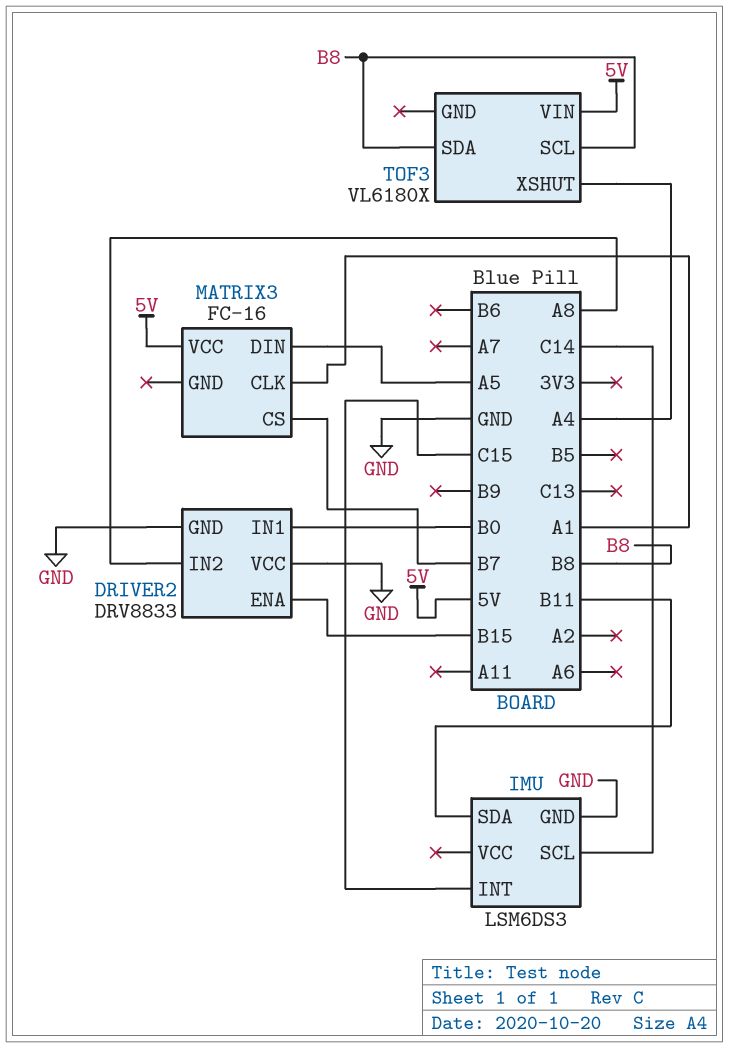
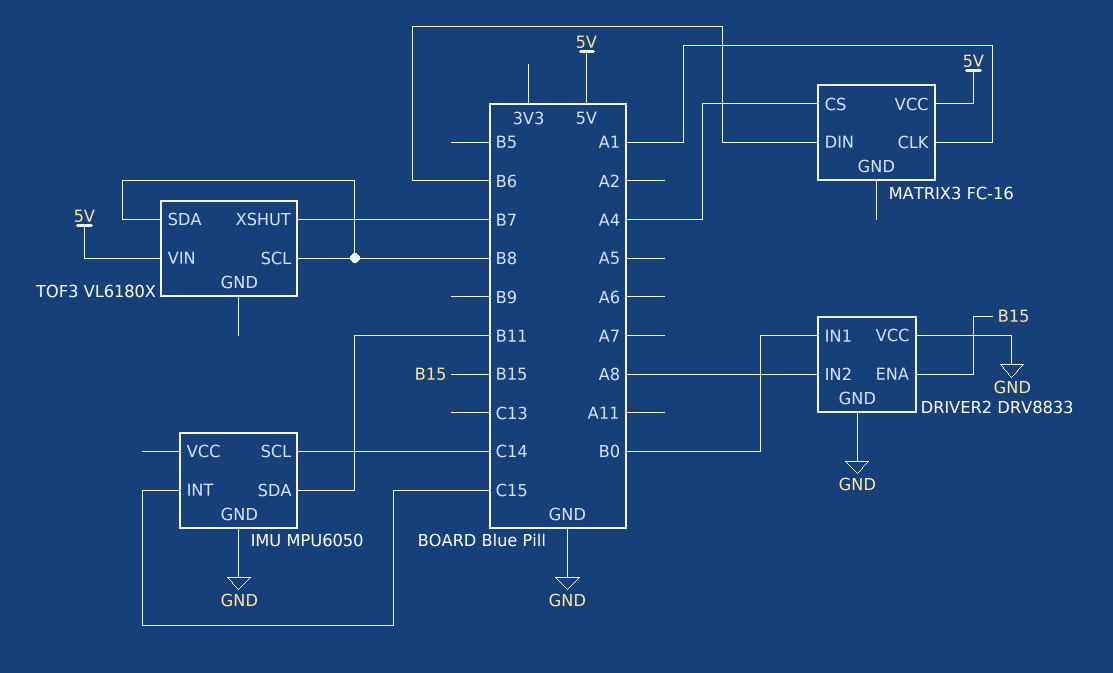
IMU: LSM6DS3 -> MPU6050
MATRIX3 pin CS: B7 -> A4
MATRIX3 pin DIN: A5 -> B6
TOF3 pin XSHUT: A4 -> B7

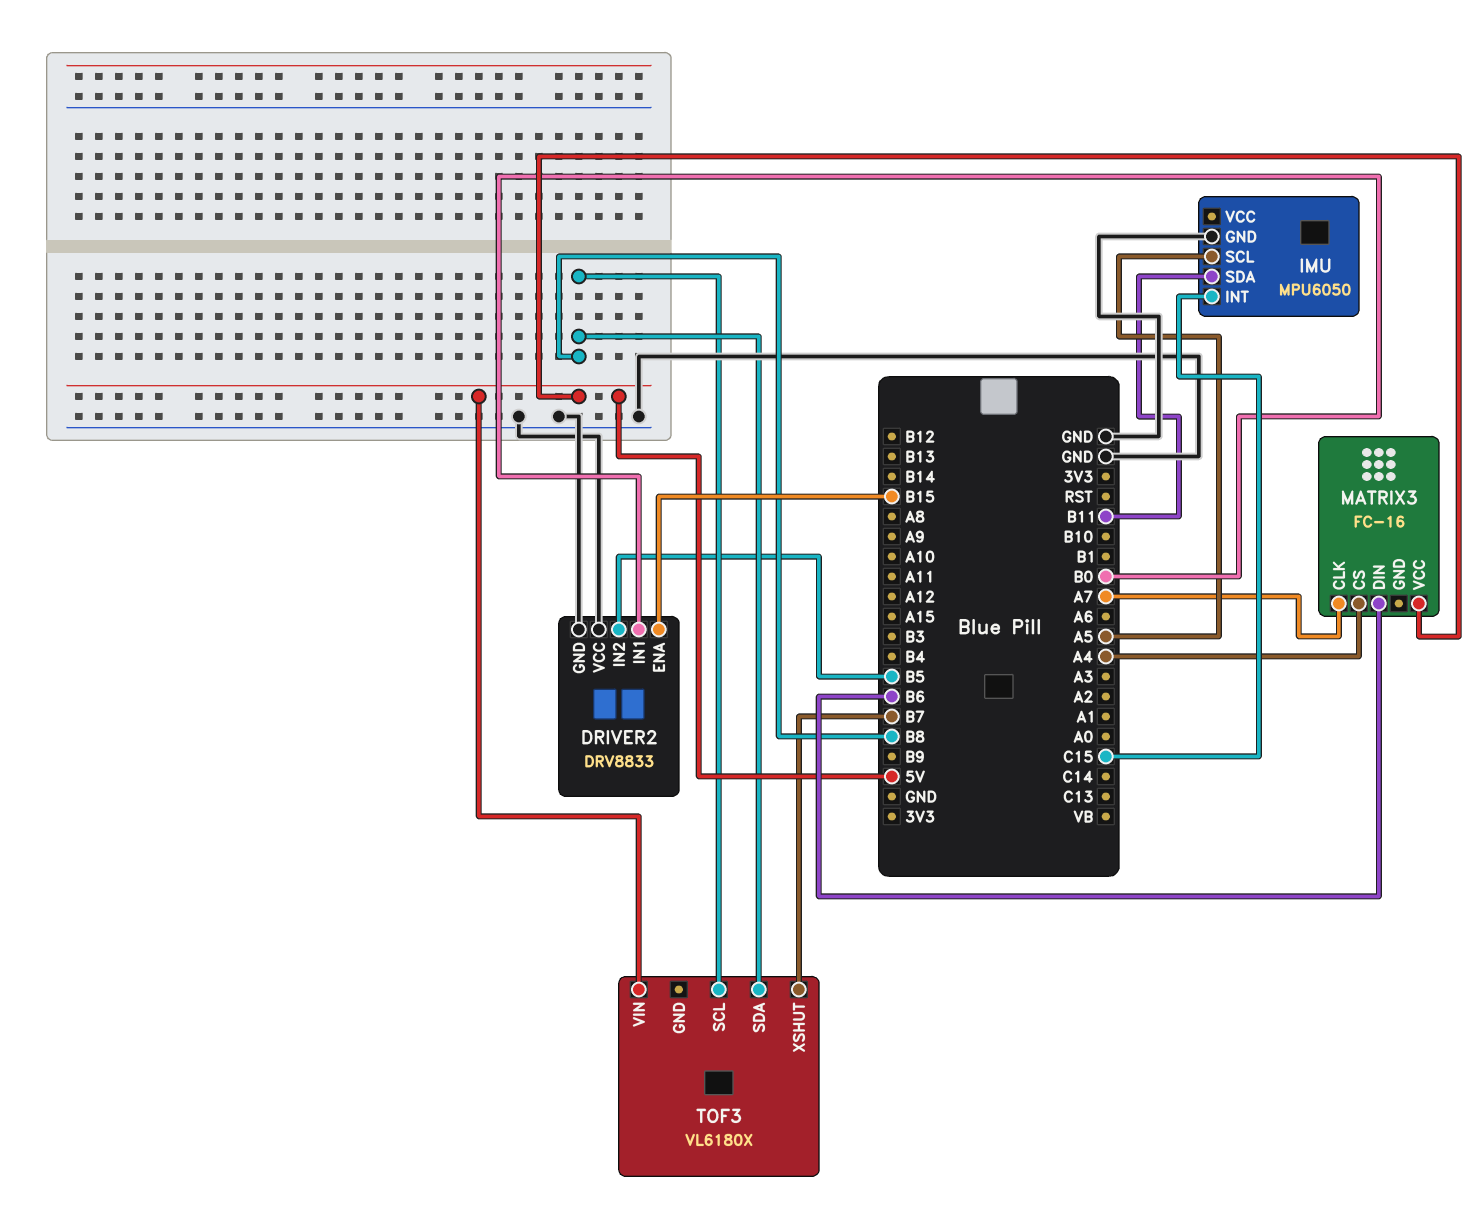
DRIVER2 pin IN2: A8 -> B5
IMU pin SCL: C14 -> A5
MATRIX3 pin CLK: A1 -> A7

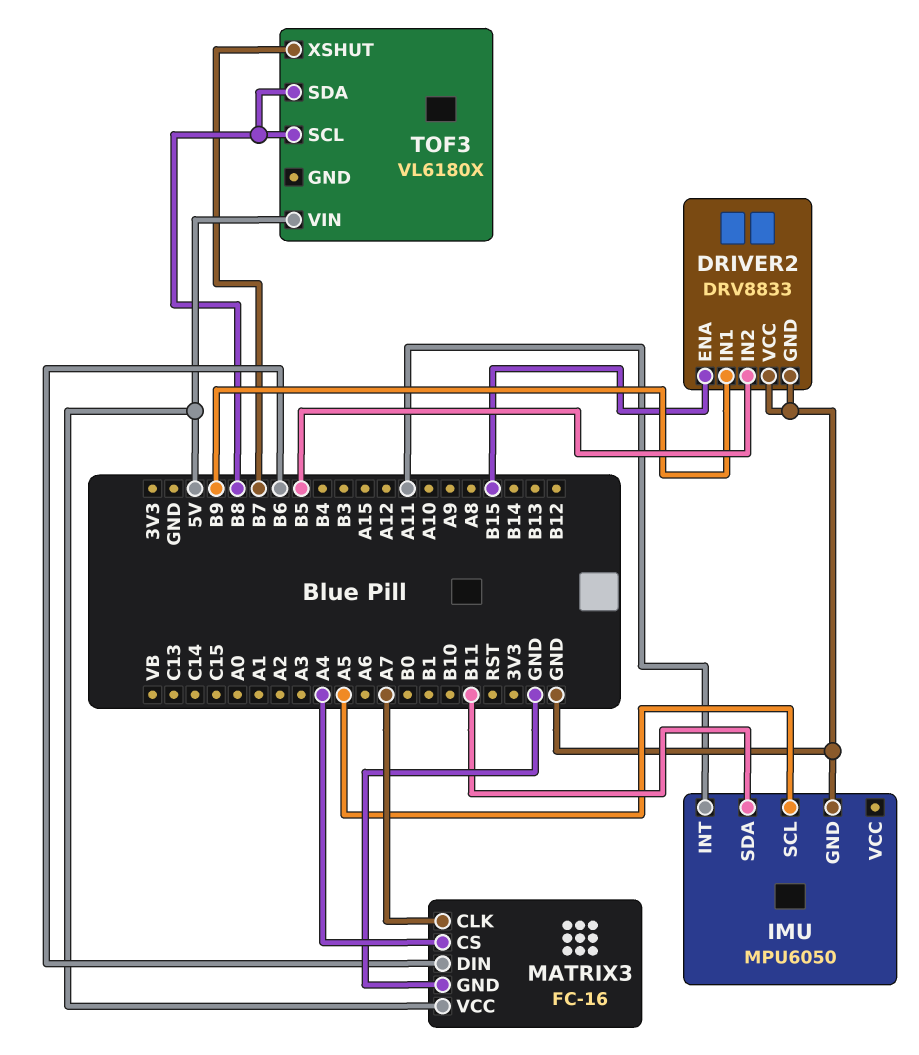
DRIVER2 pin IN1: B0 -> B9
IMU pin INT: C15 -> A11
MATRIX3 pin GND: none -> GND

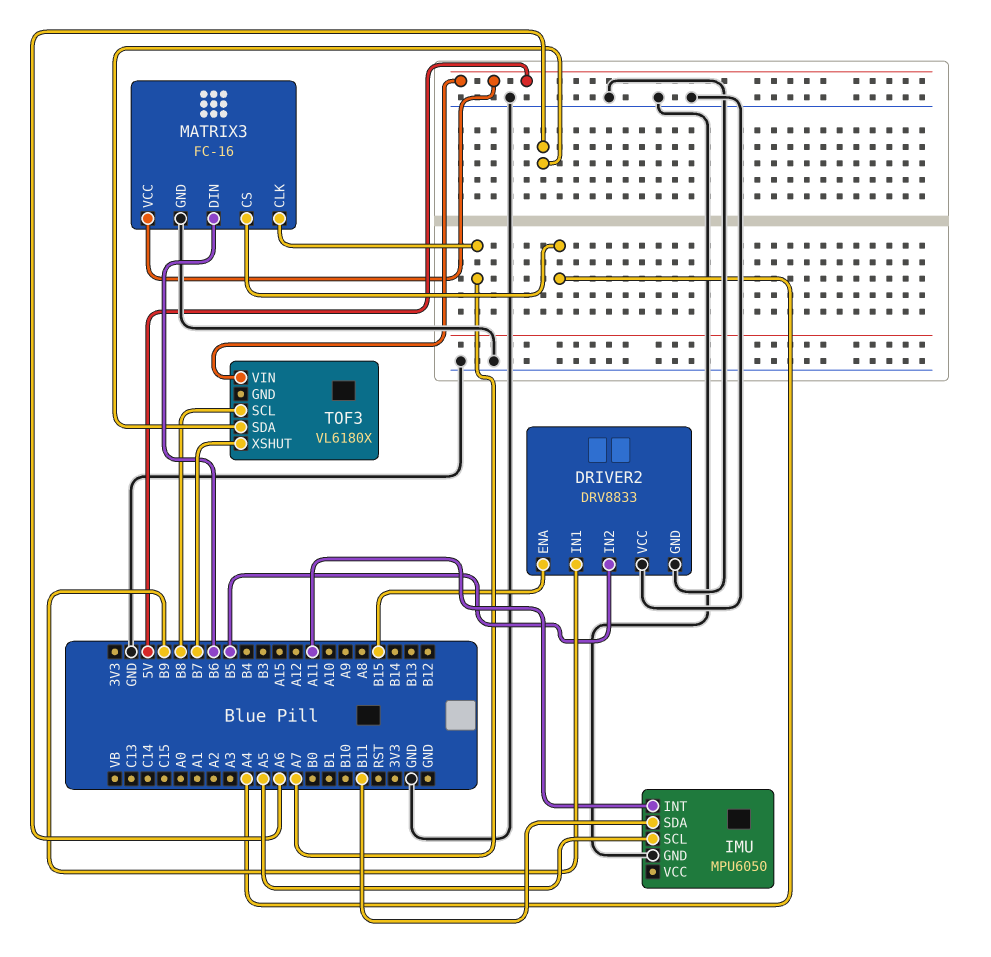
TOF3 pin SDA: B8 -> A6

